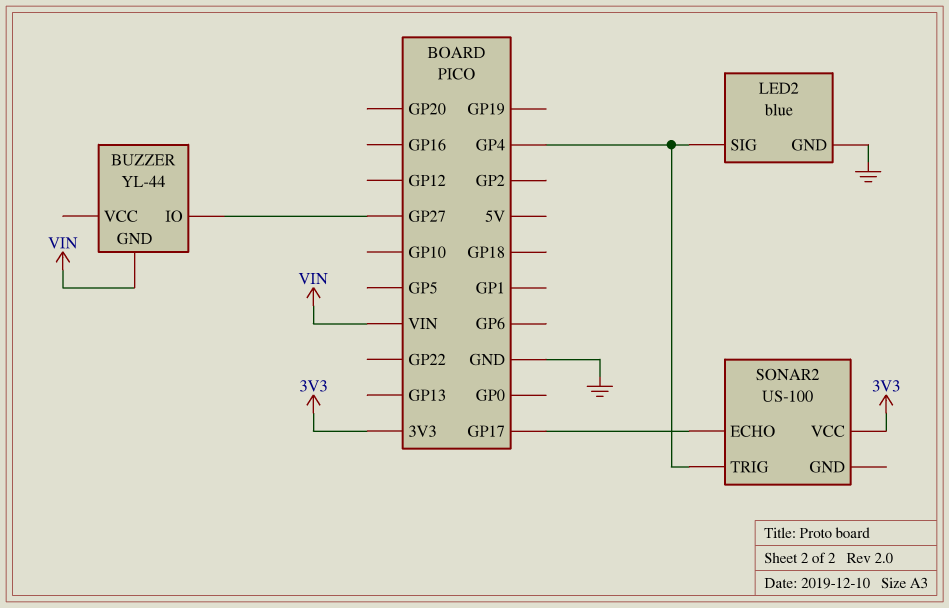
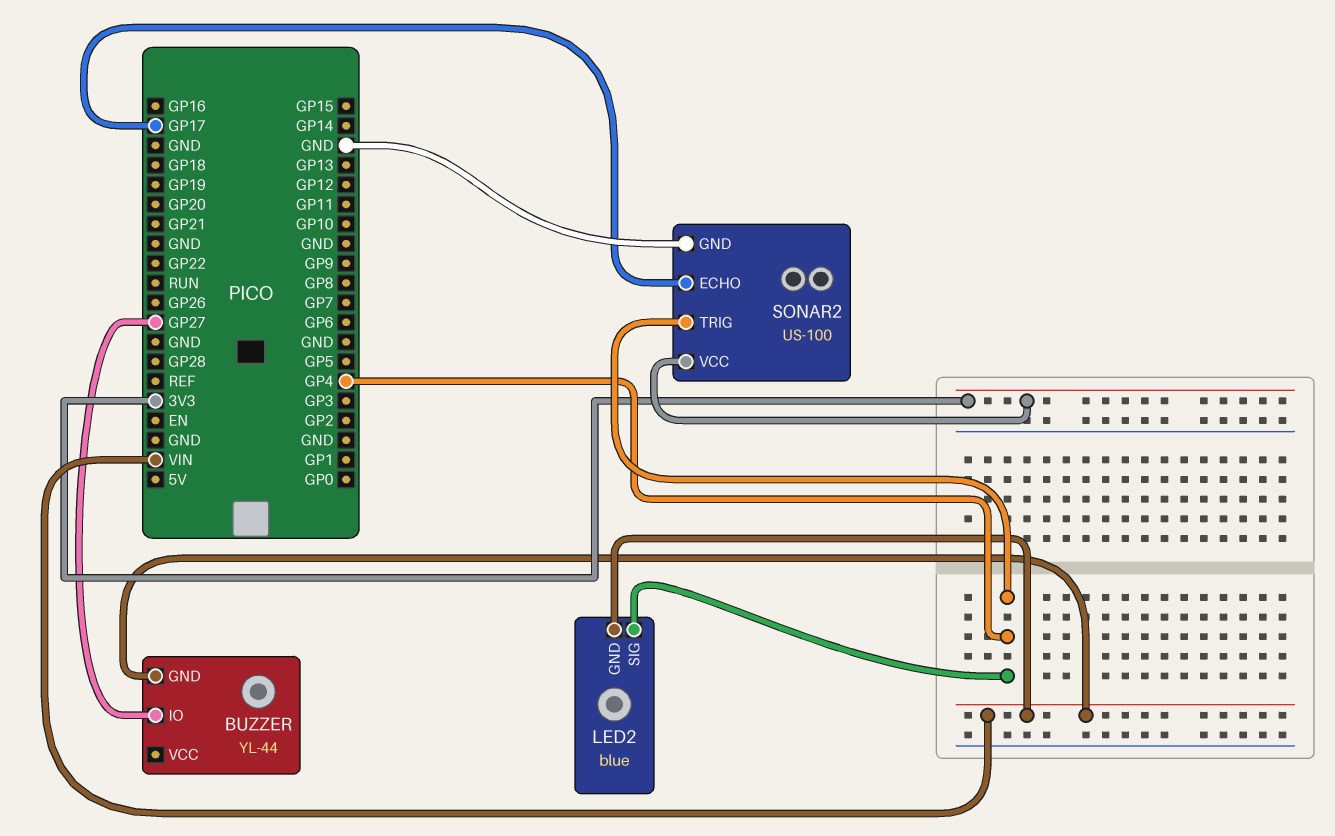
LED2 pin GND: GND -> VIN
SONAR2 pin GND: none -> GND

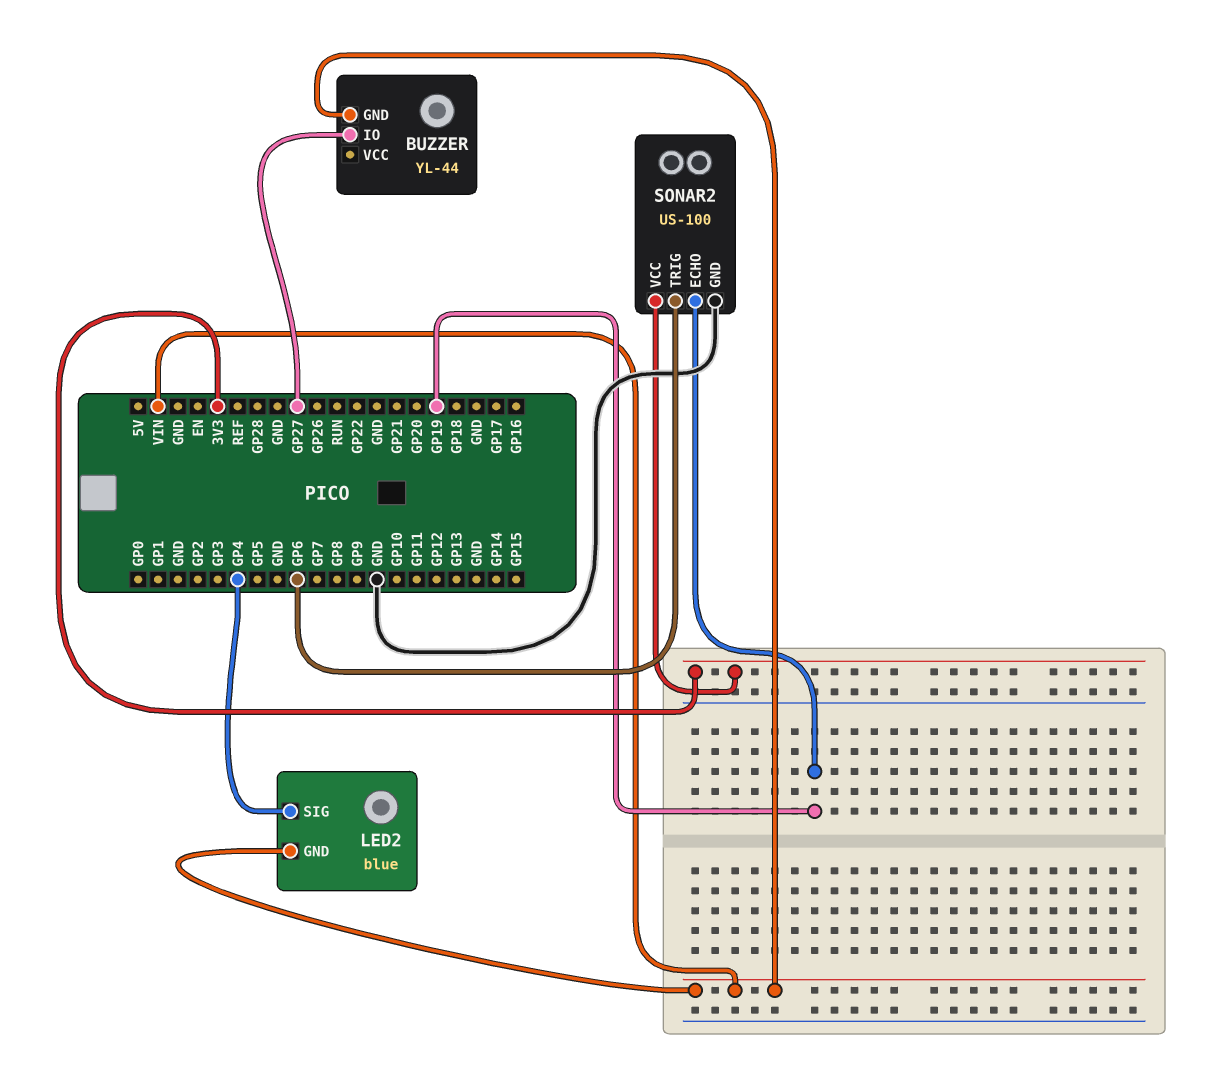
SONAR2 pin ECHO: GP17 -> GP19
SONAR2 pin TRIG: GP4 -> GP6

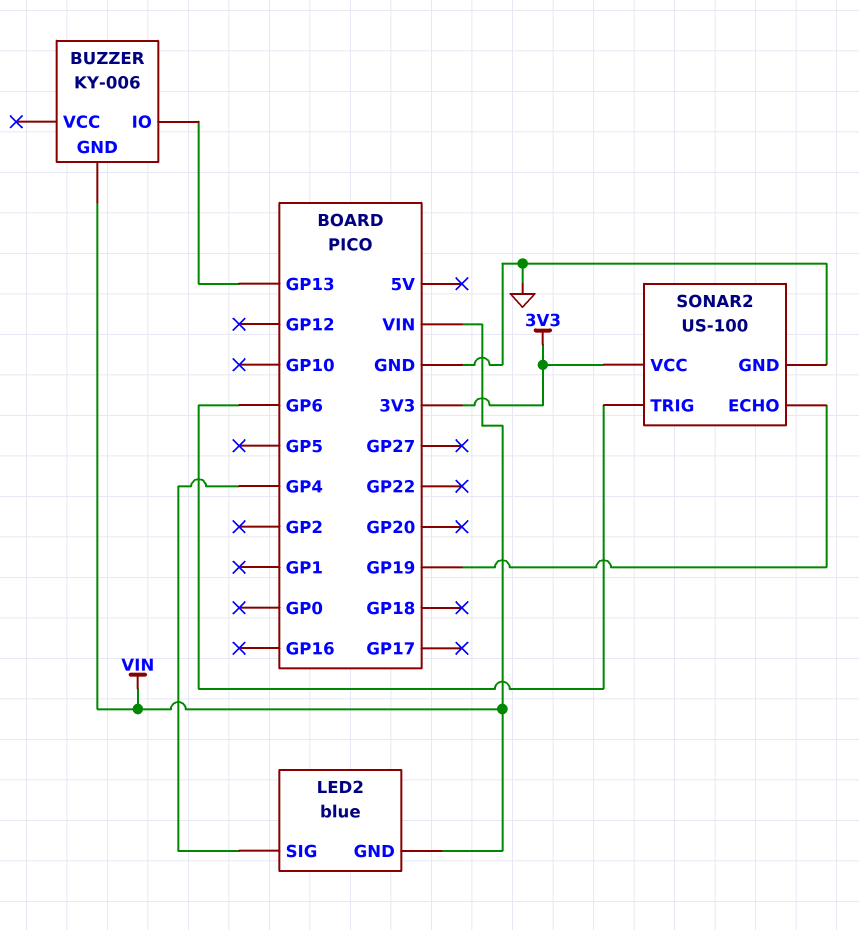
BUZZER: YL-44 -> KY-006
BUZZER pin IO: GP27 -> GP13

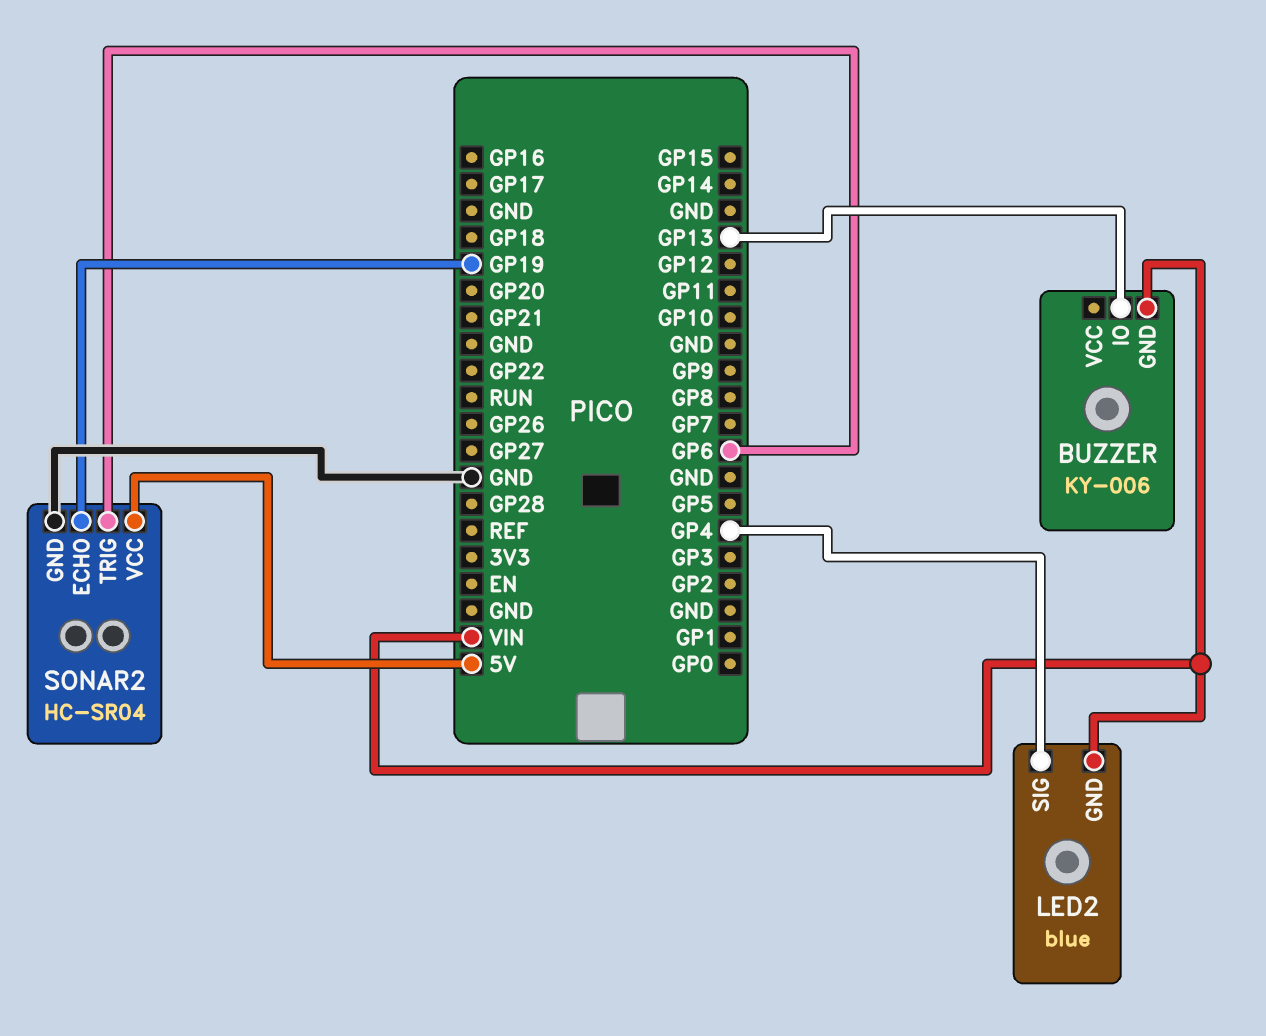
SONAR2: US-100 -> HC-SR04
SONAR2 pin VCC: 3V3 -> 5V

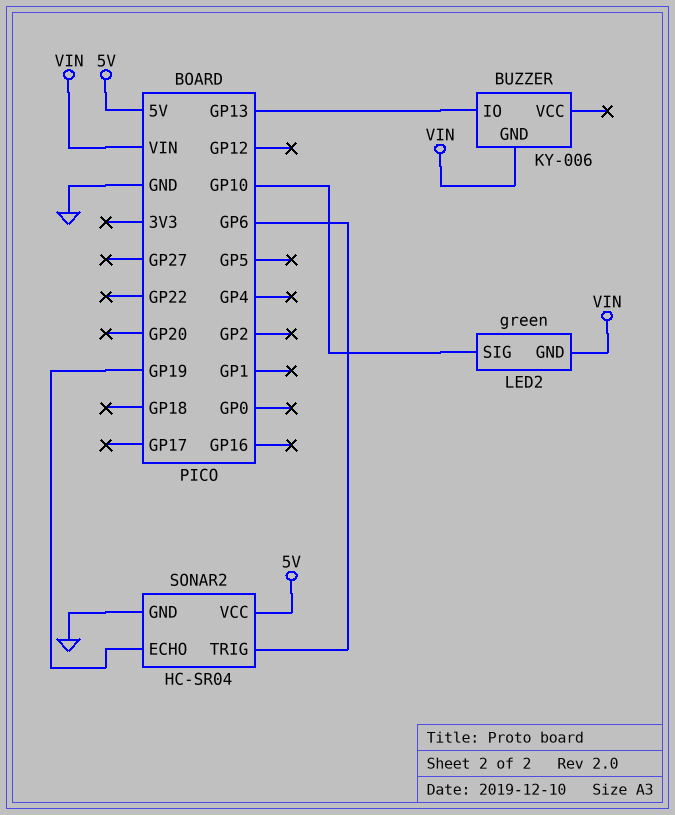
LED2: blue -> green
LED2 pin SIG: GP4 -> GP10

